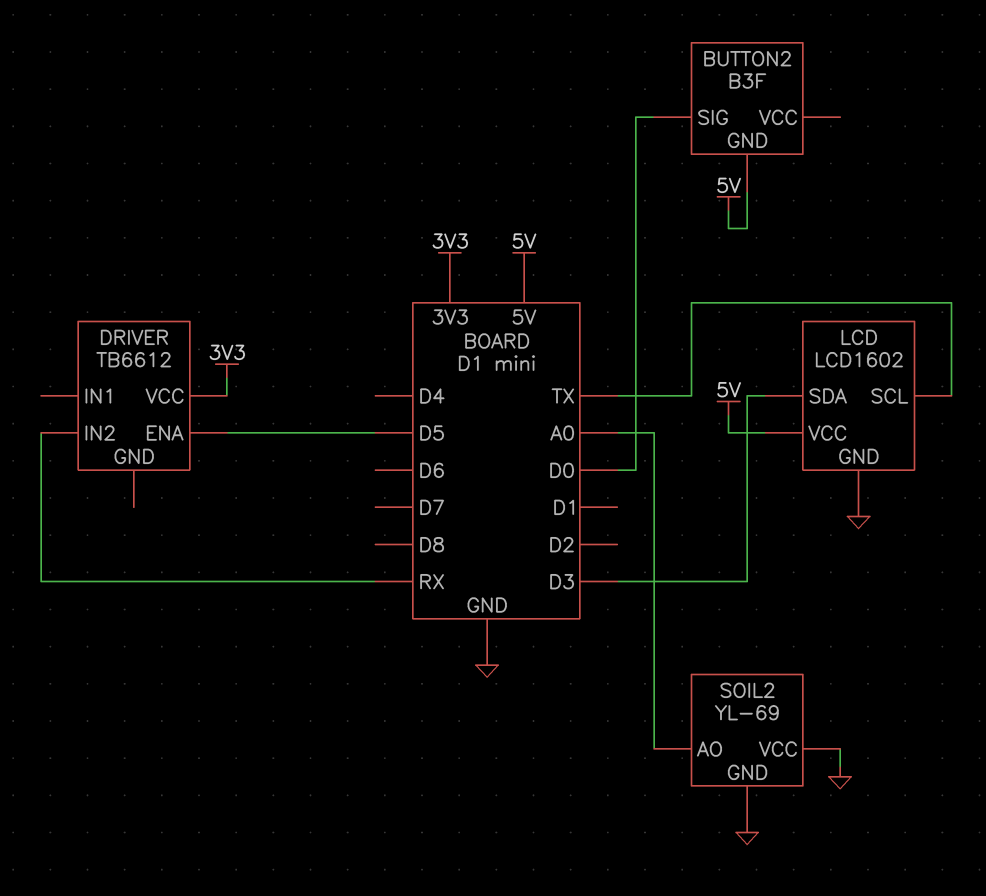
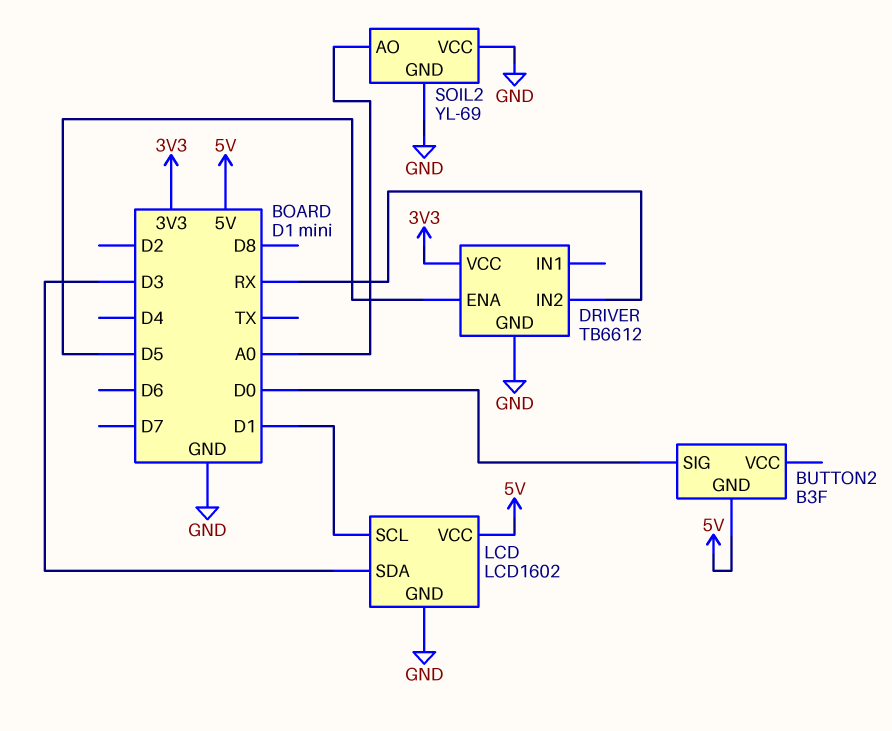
DRIVER pin GND: none -> GND
LCD pin SCL: TX -> D1

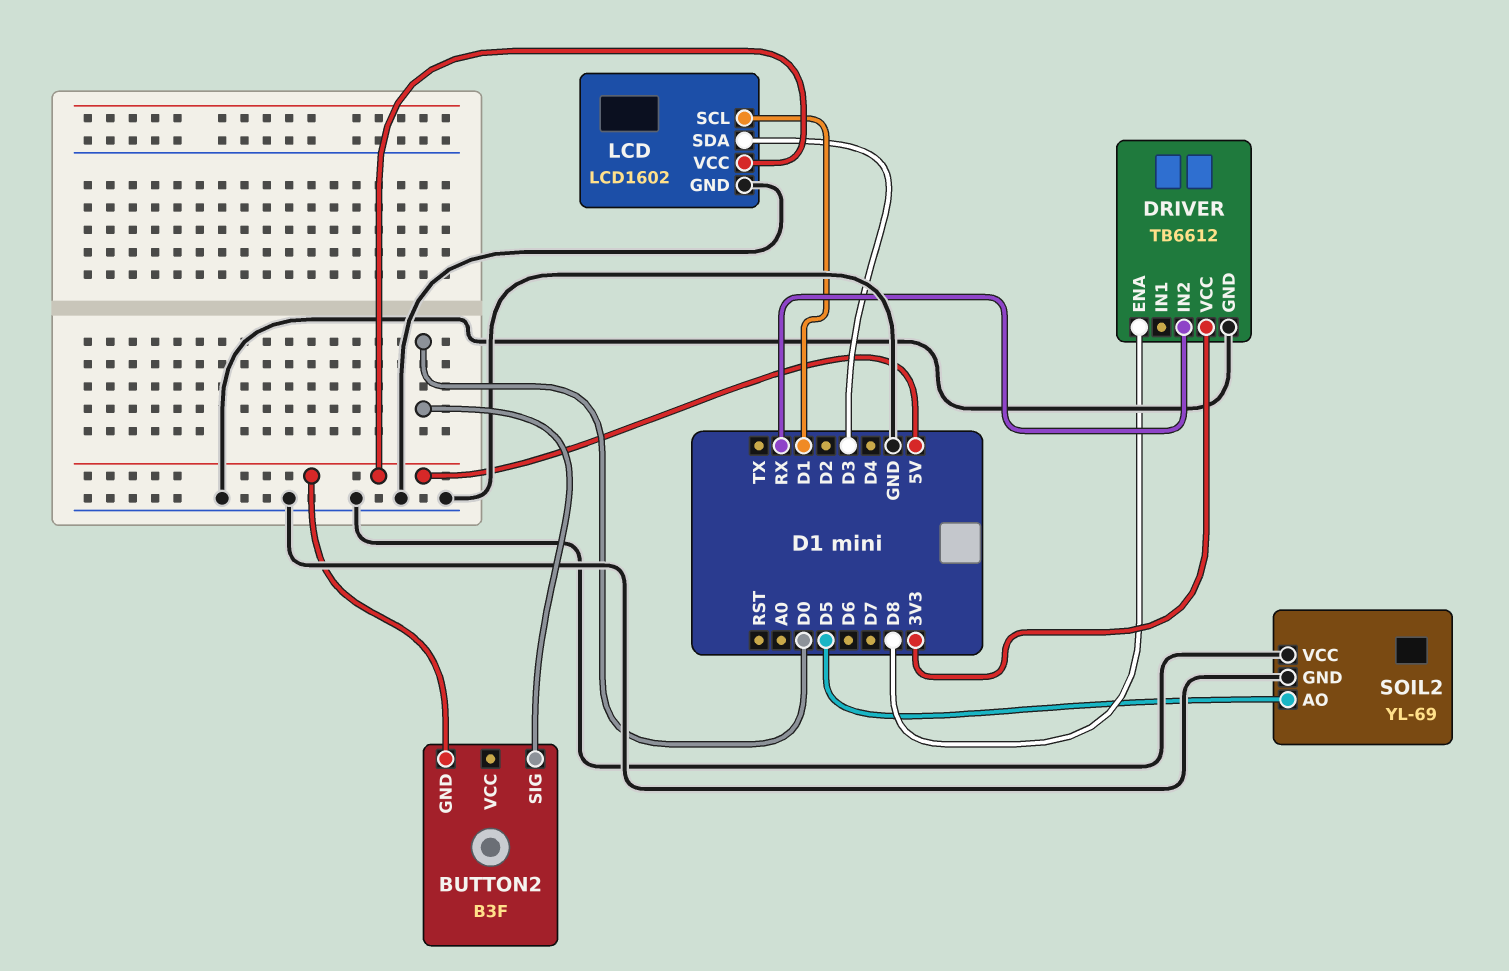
DRIVER pin ENA: D5 -> D8
SOIL2 pin AO: A0 -> D5

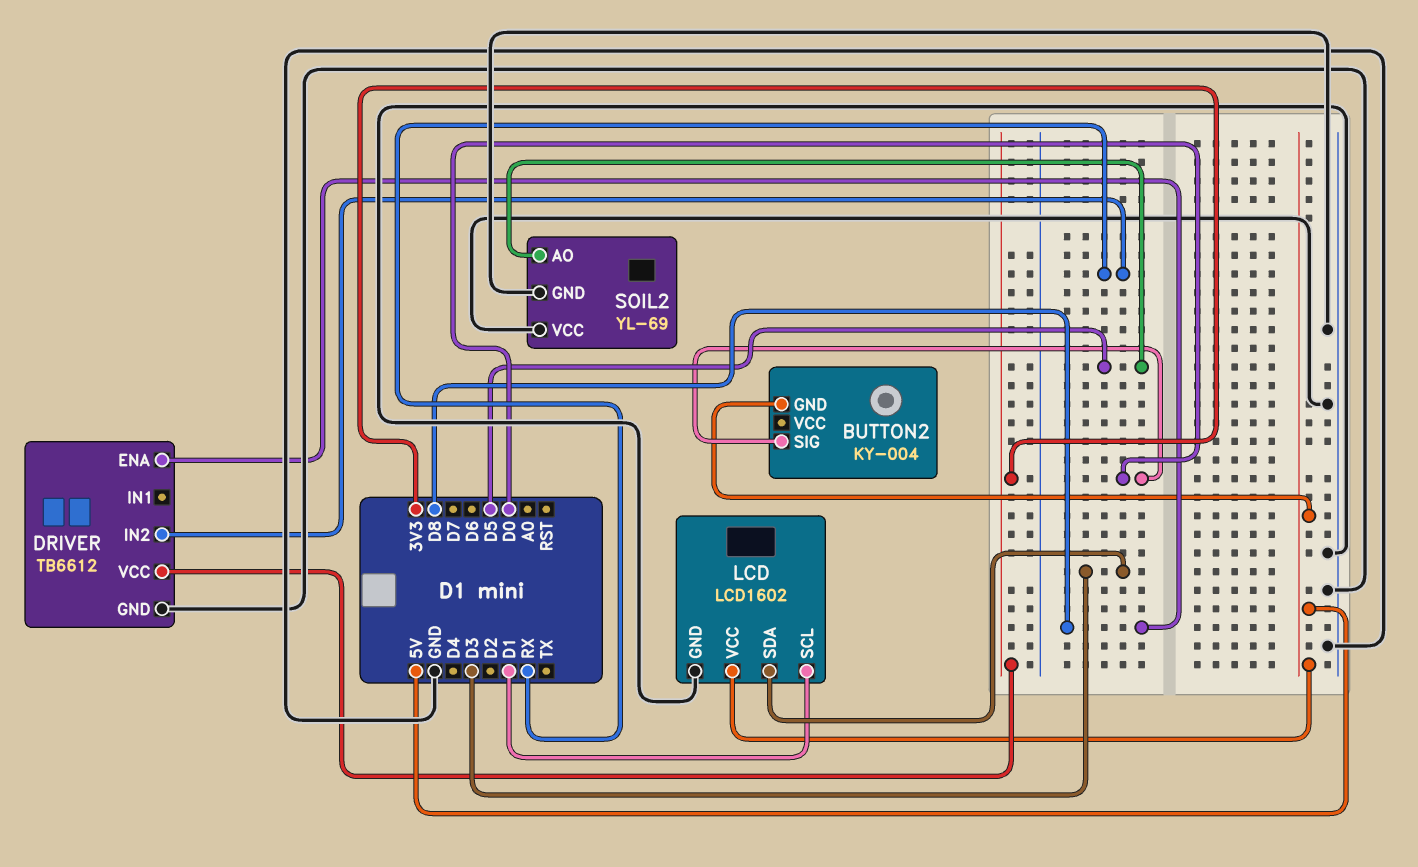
BUTTON2: B3F -> KY-004

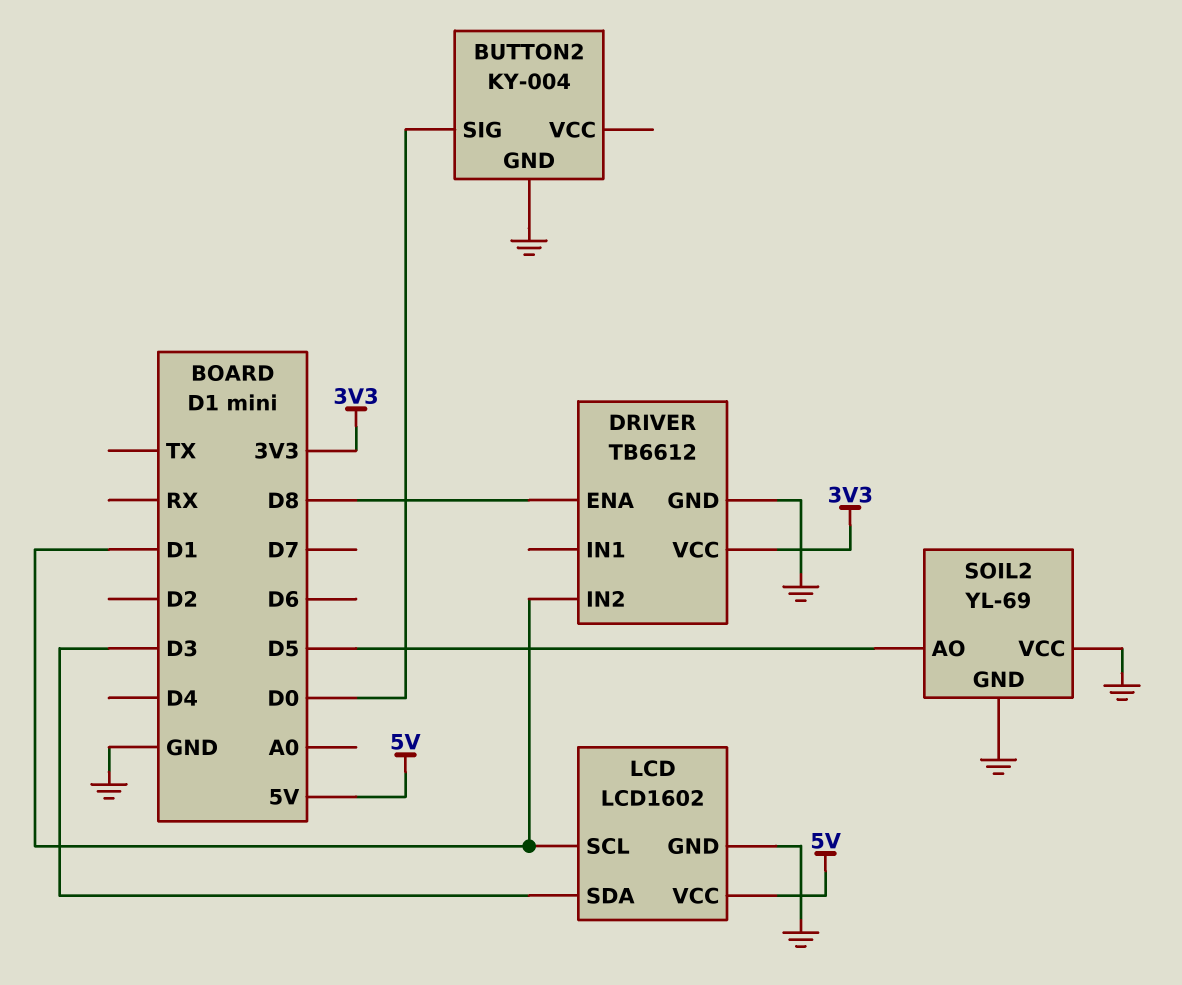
BUTTON2 pin GND: 5V -> GND
DRIVER pin IN2: RX -> D1

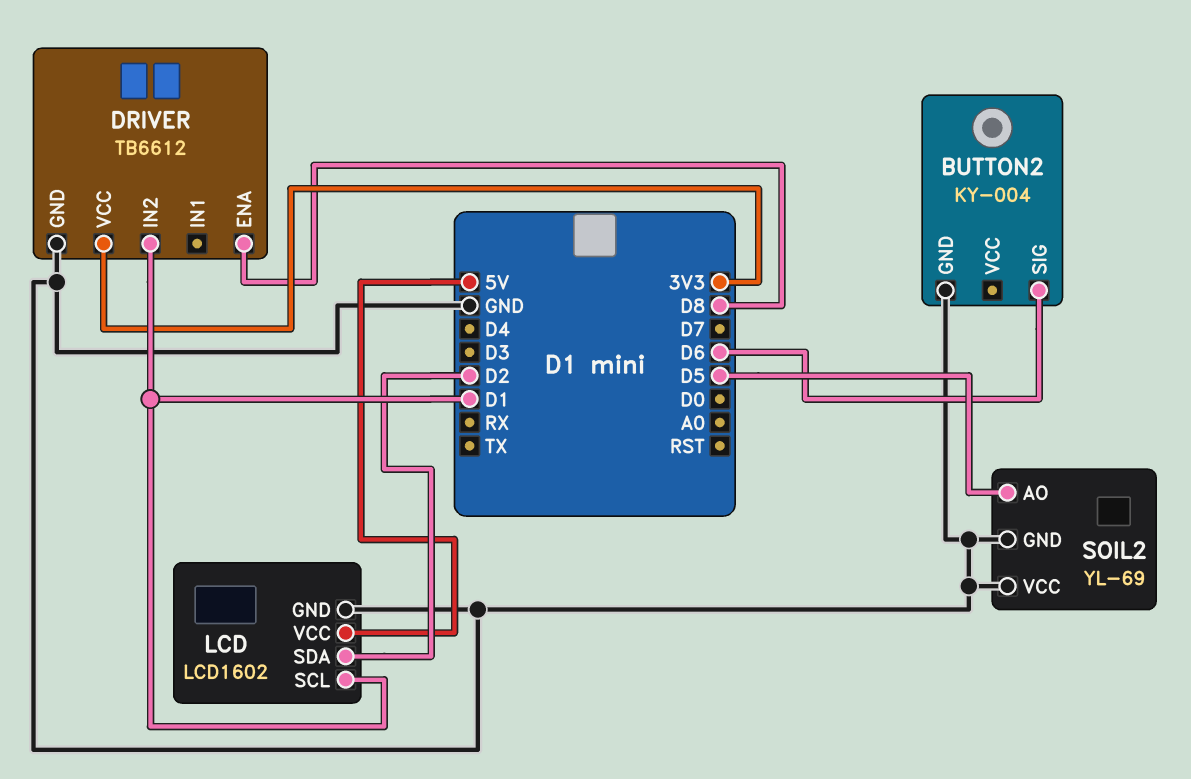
BUTTON2 pin SIG: D0 -> D6
LCD pin SDA: D3 -> D2

